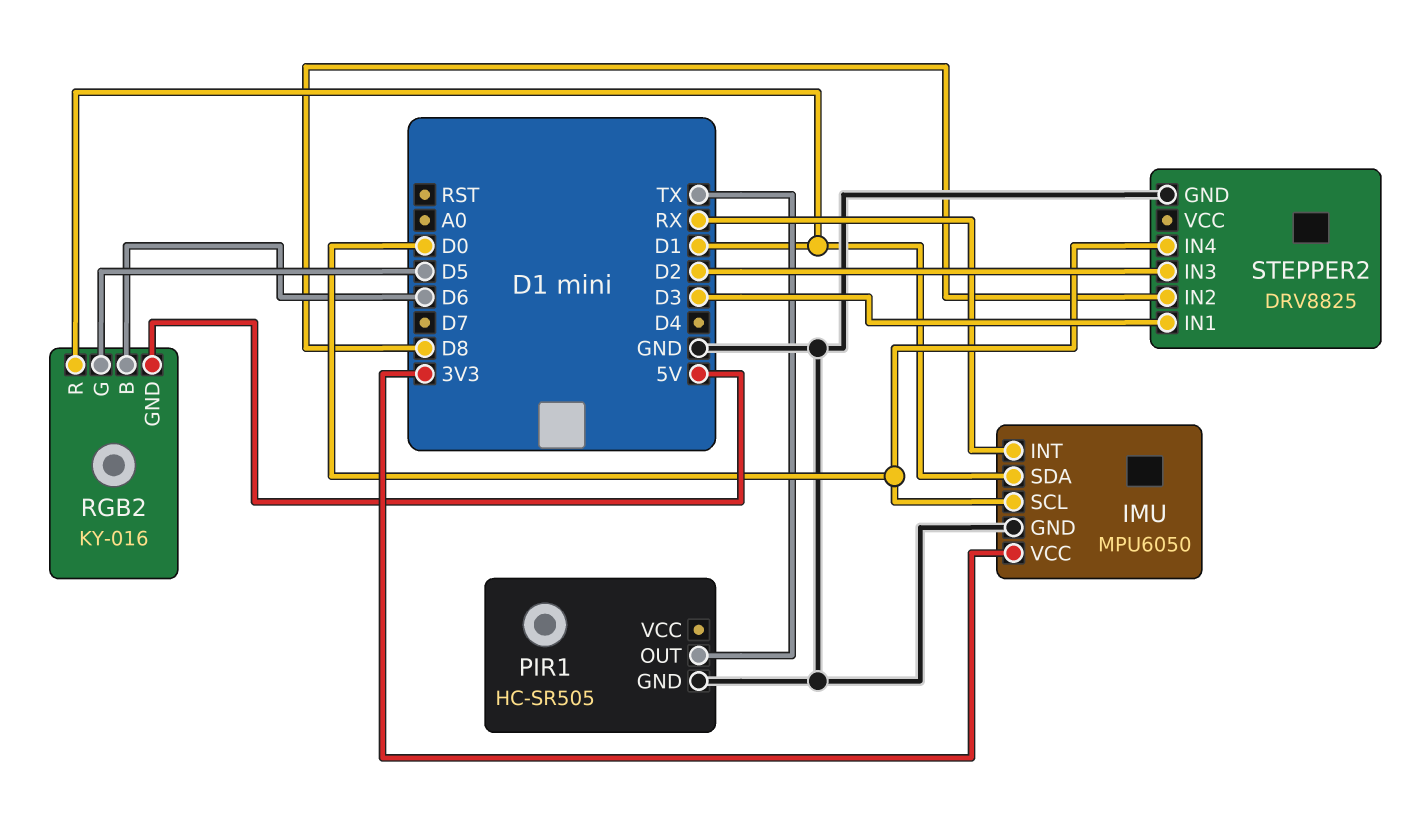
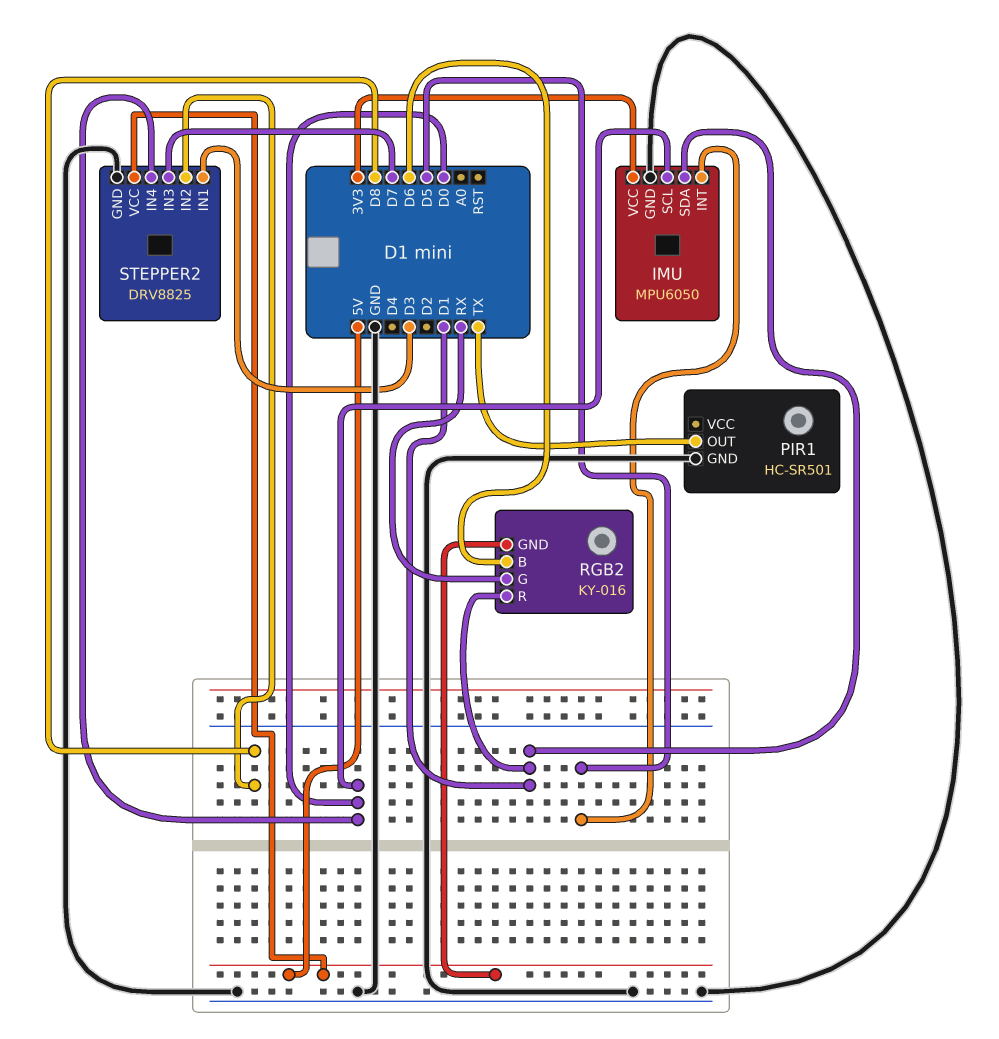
IMU pin INT: RX -> D5
PIR1: HC-SR505 -> HC-SR501
RGB2 pin G: D5 -> RX
STEPPER2 pin IN3: D2 -> D7
STEPPER2 pin VCC: none -> 5V

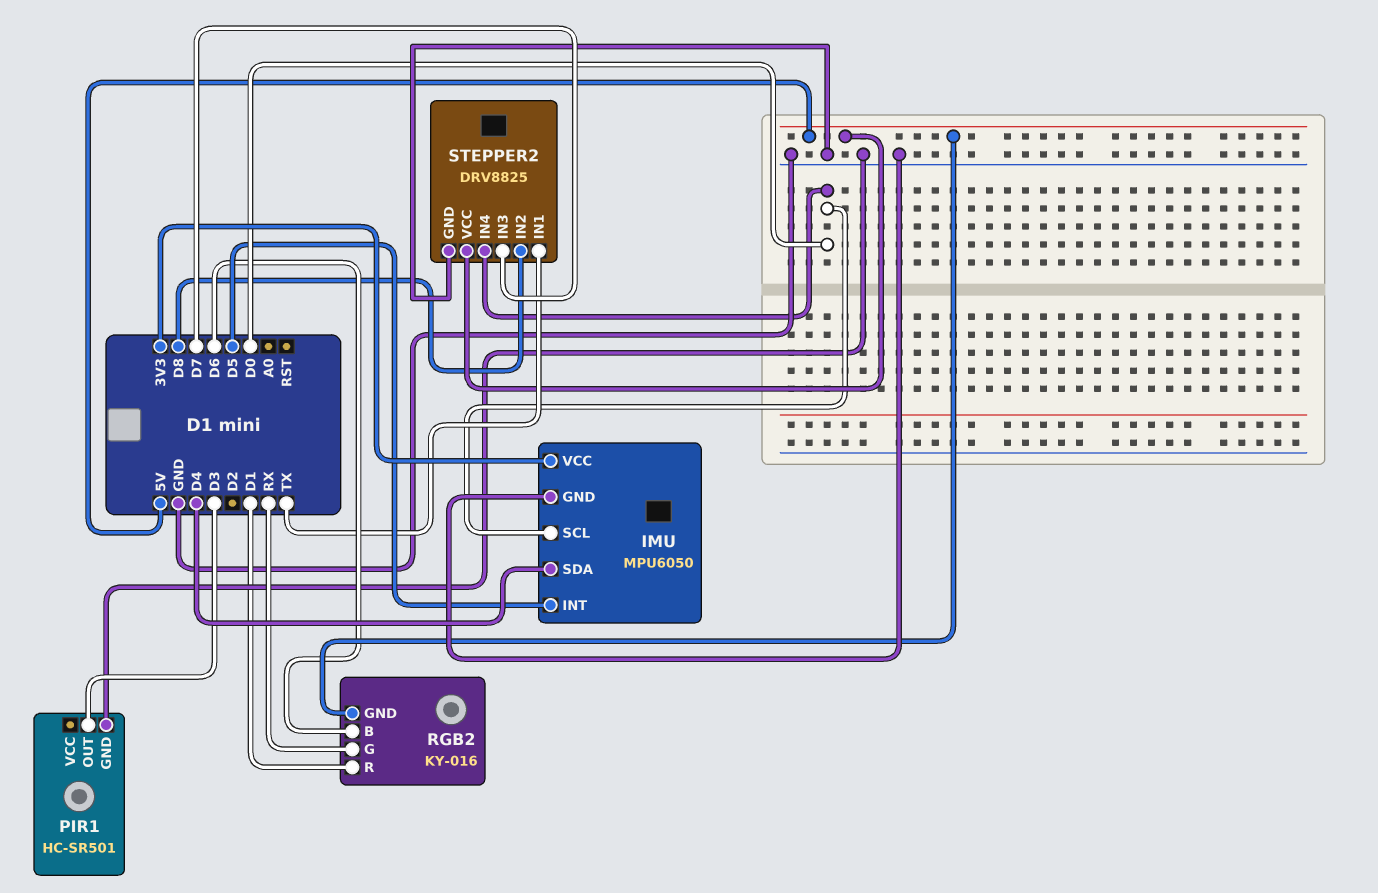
IMU pin SDA: D1 -> D4
PIR1 pin OUT: TX -> D3
STEPPER2 pin IN1: D3 -> TX

